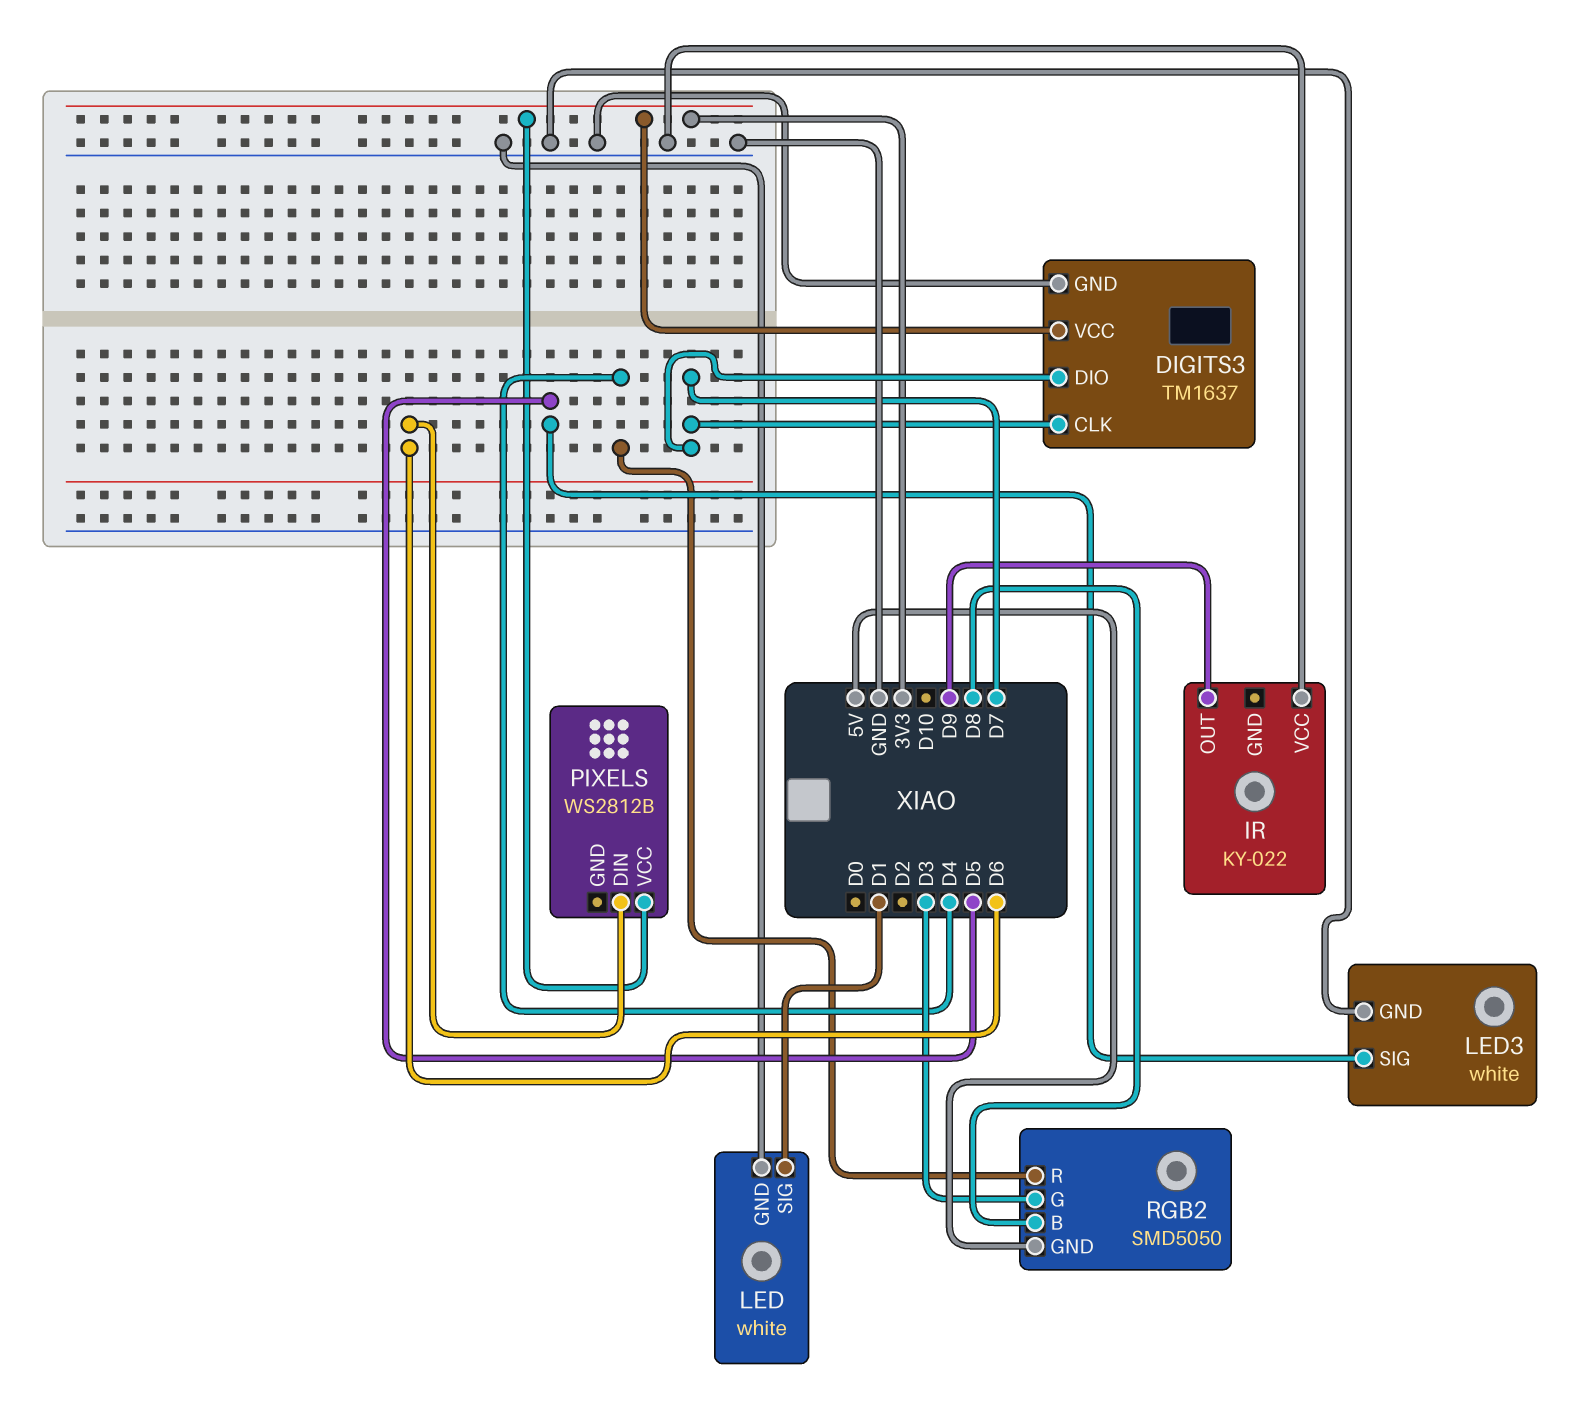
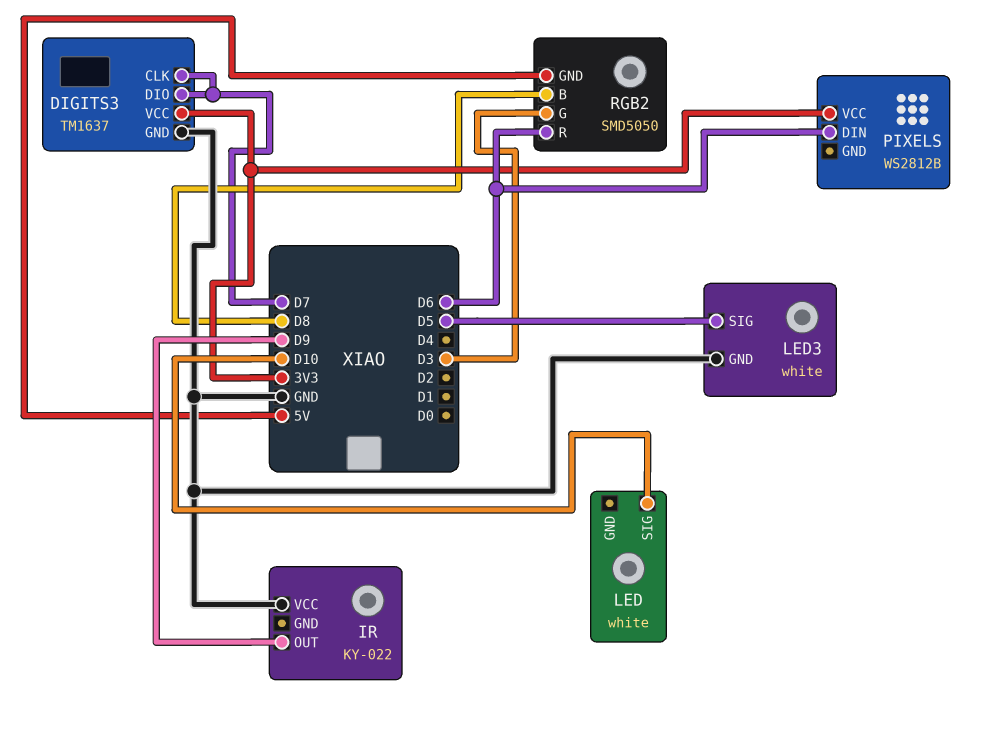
LED pin GND: GND -> none
LED pin SIG: D1 -> D10
RGB2 pin R: D4 -> D6

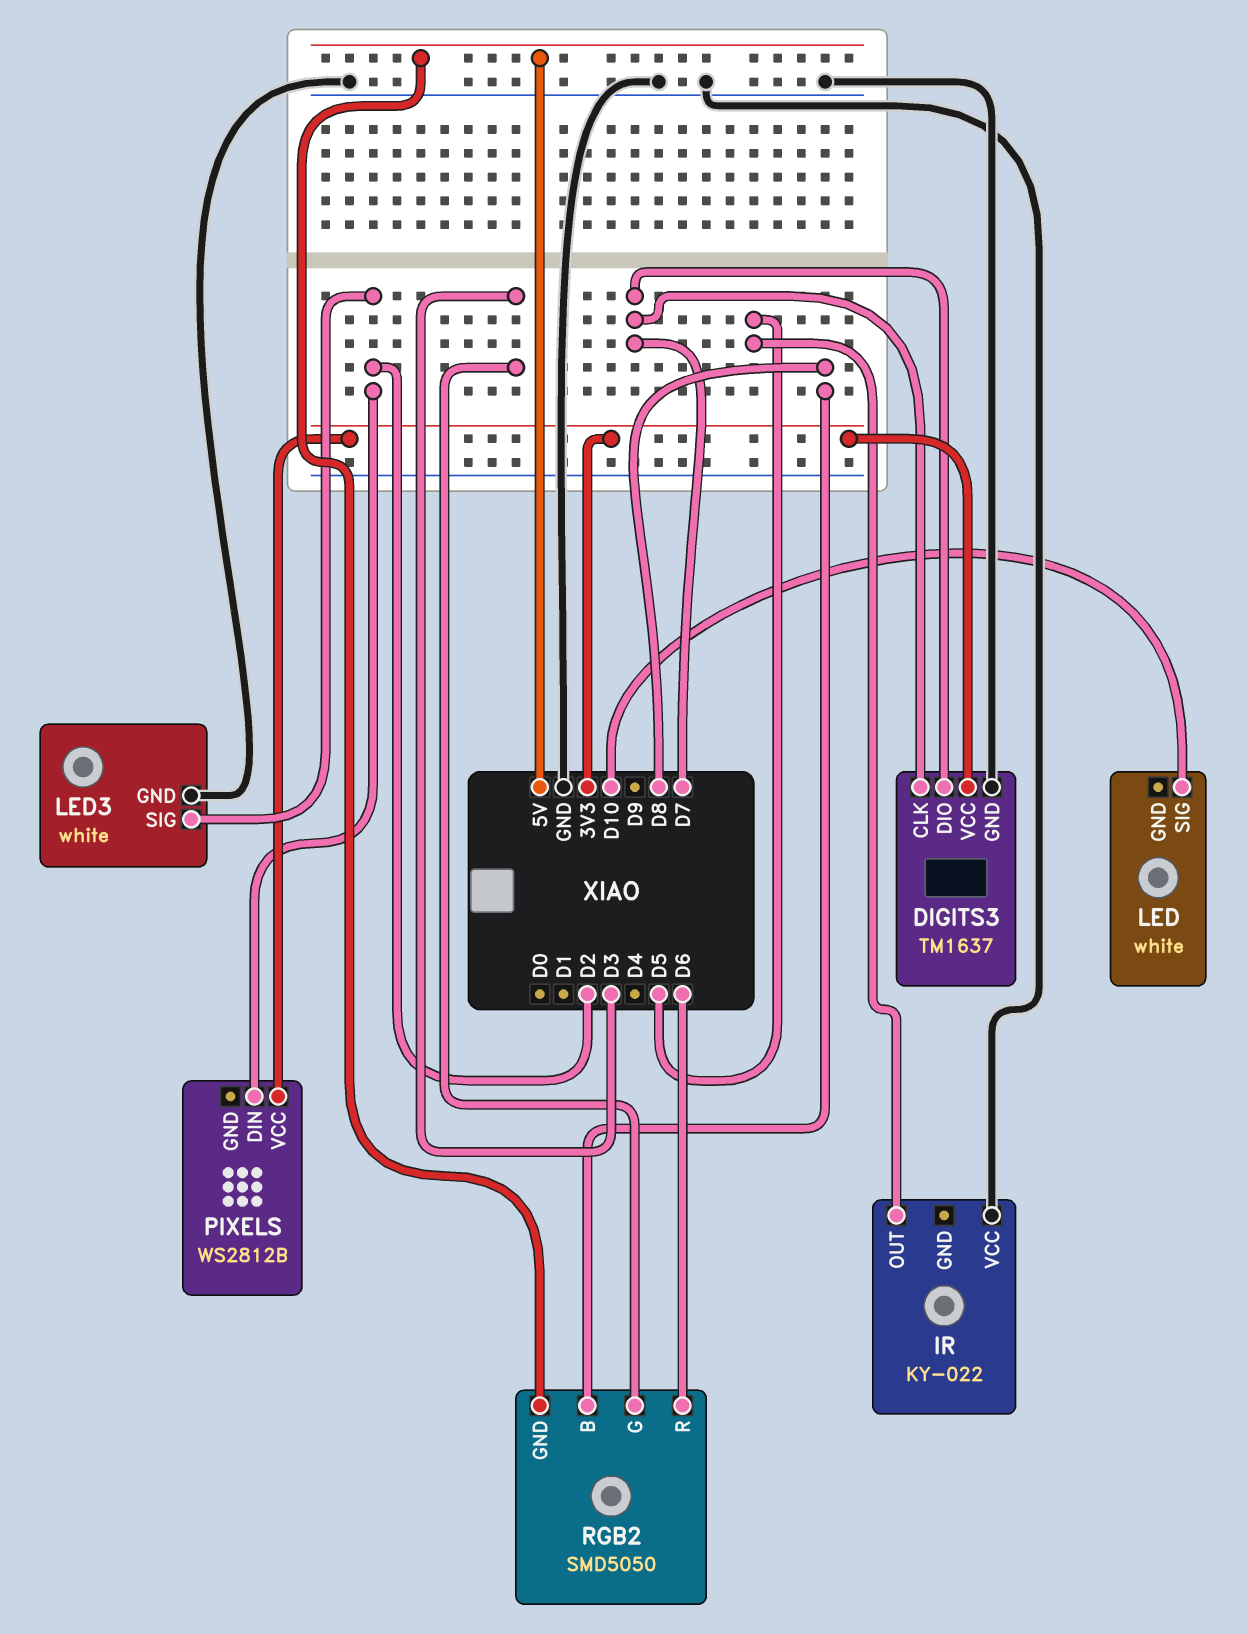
IR pin OUT: D9 -> D5
LED3 pin SIG: D5 -> D2
PIXELS pin DIN: D6 -> D2

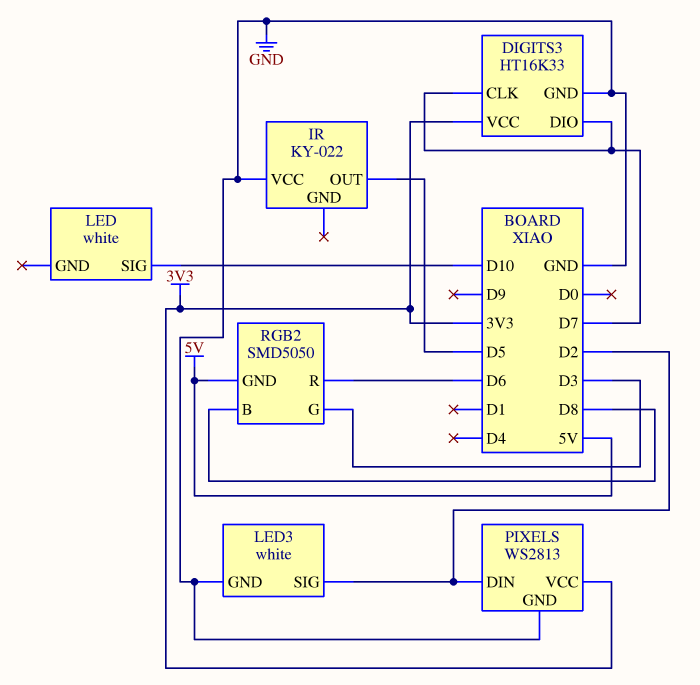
DIGITS3: TM1637 -> HT16K33
PIXELS: WS2812B -> WS2813
PIXELS pin GND: none -> GND

